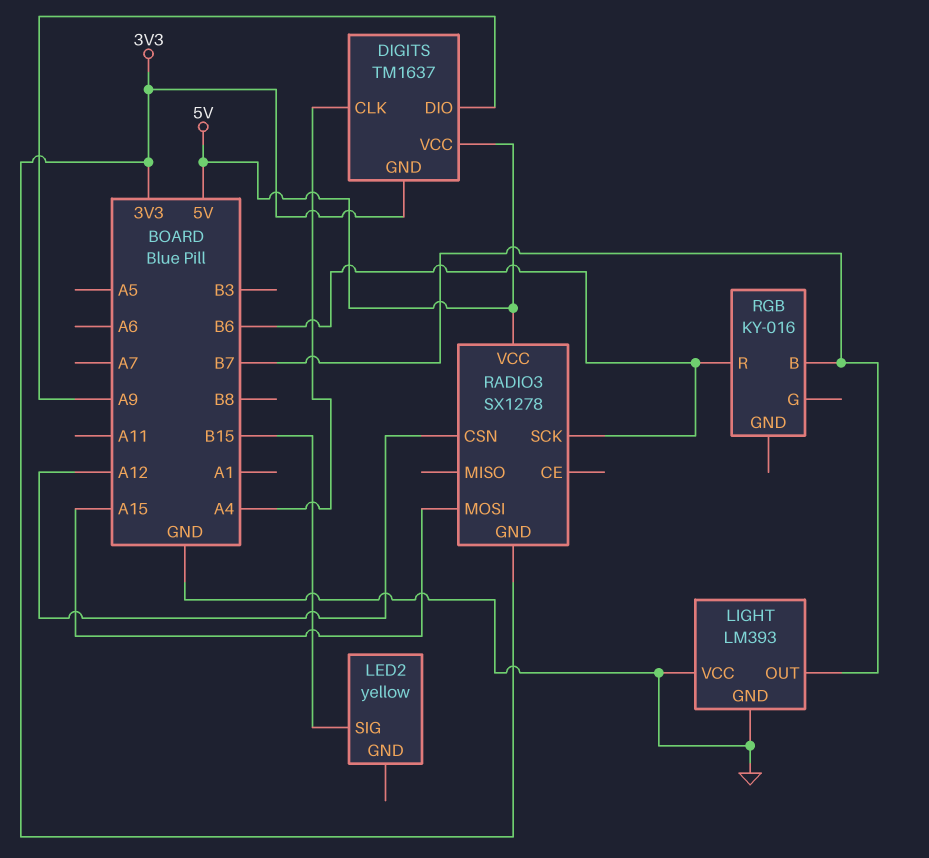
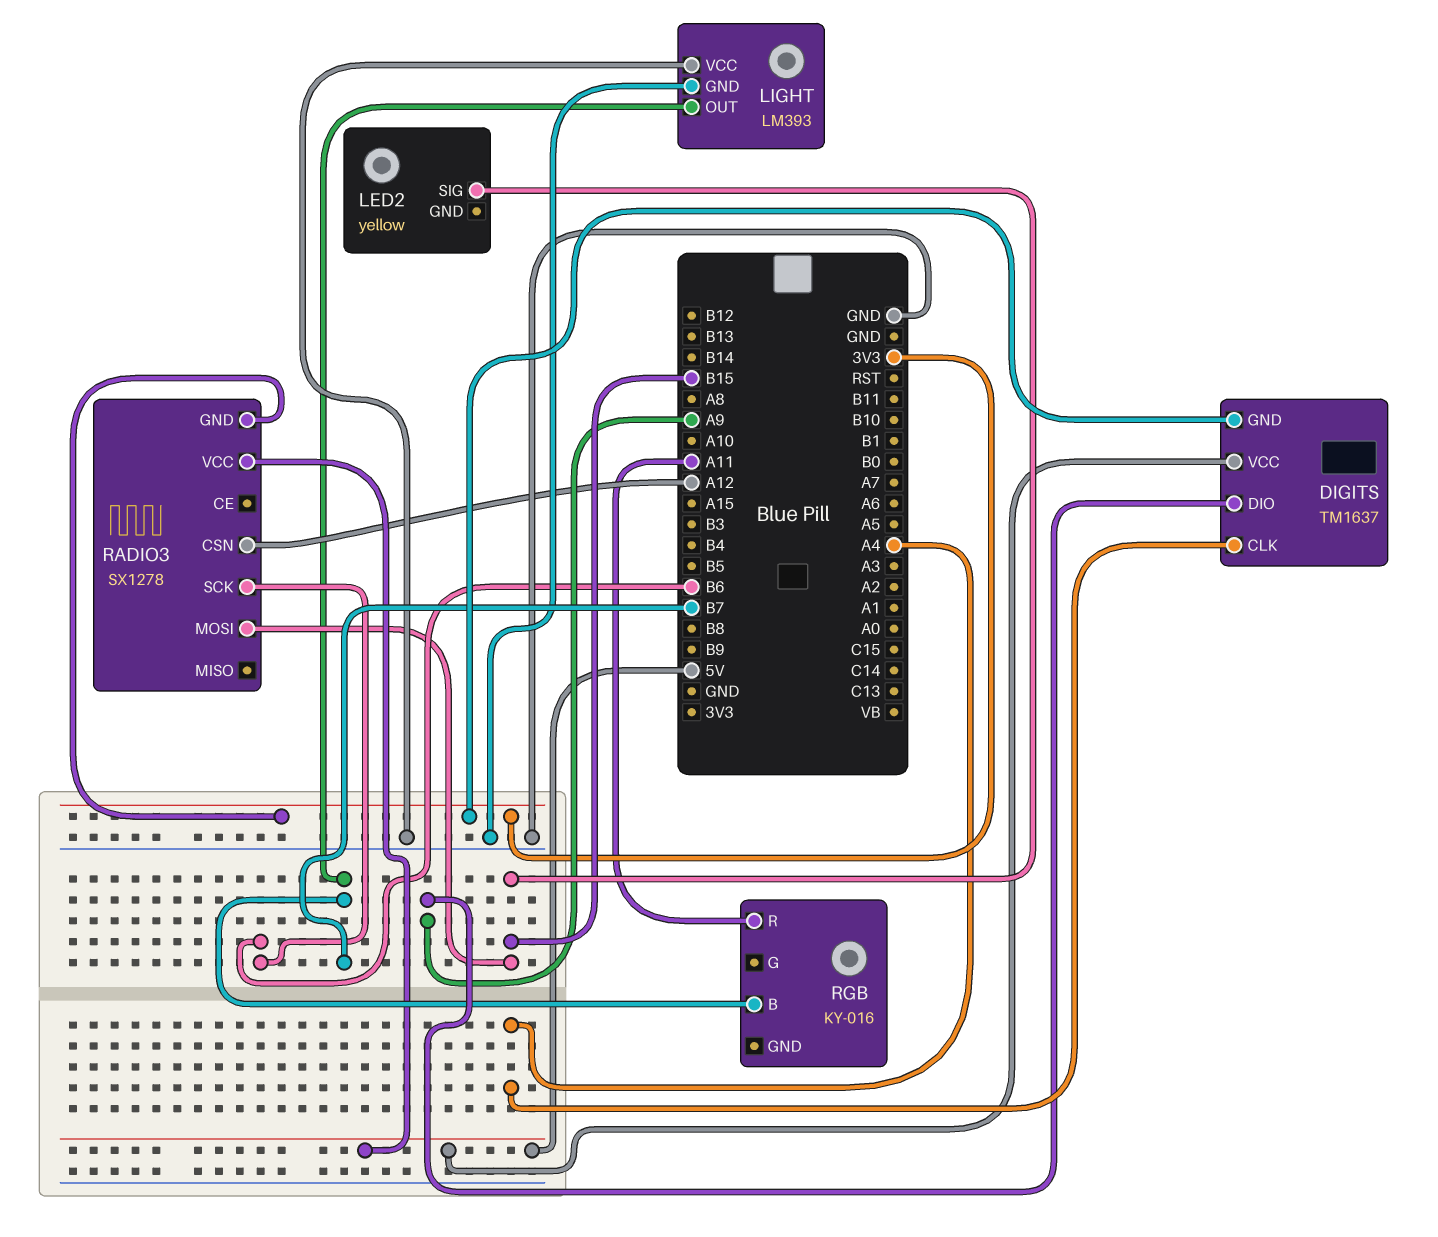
RADIO3 pin MOSI: A15 -> B15
RGB pin R: B6 -> A11

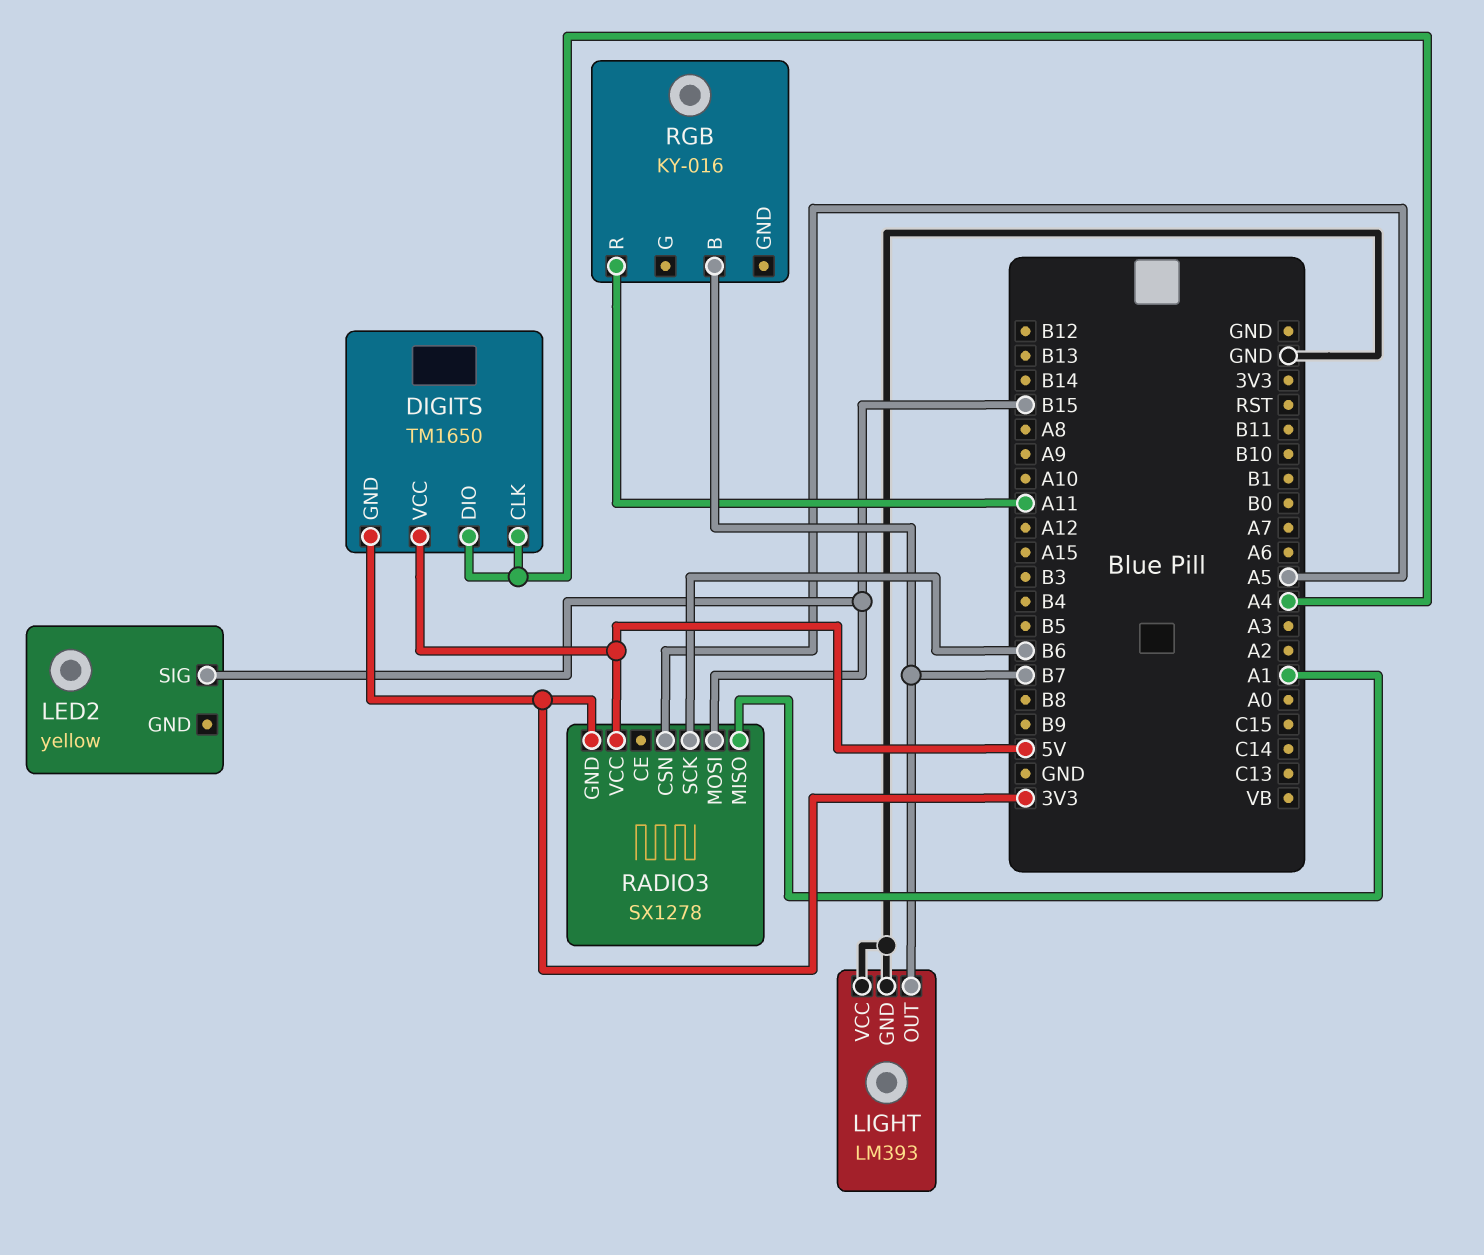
DIGITS: TM1637 -> TM1650
DIGITS pin DIO: A9 -> A4
RADIO3 pin CSN: A12 -> A5
RADIO3 pin MISO: none -> A1

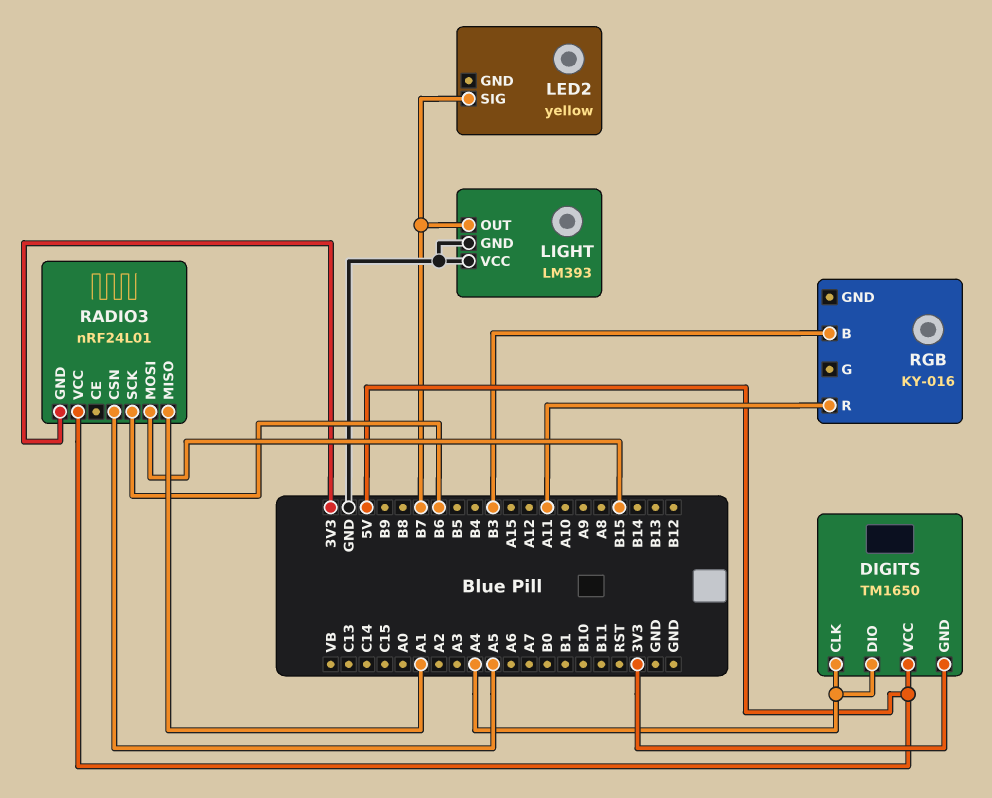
LED2 pin SIG: B15 -> B7
RADIO3: SX1278 -> nRF24L01
RGB pin B: B7 -> B3

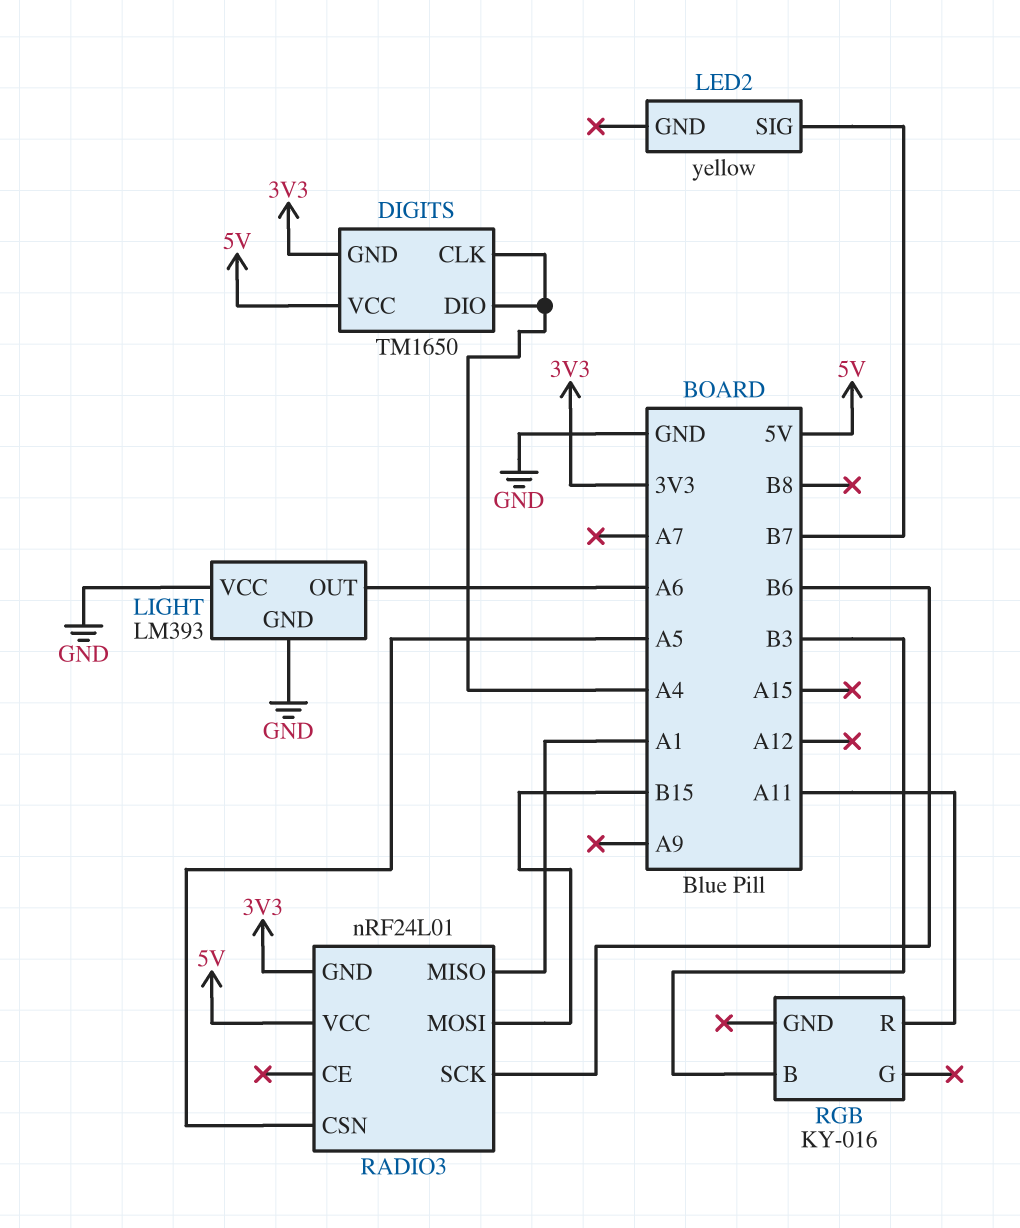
LIGHT pin OUT: B7 -> A6

